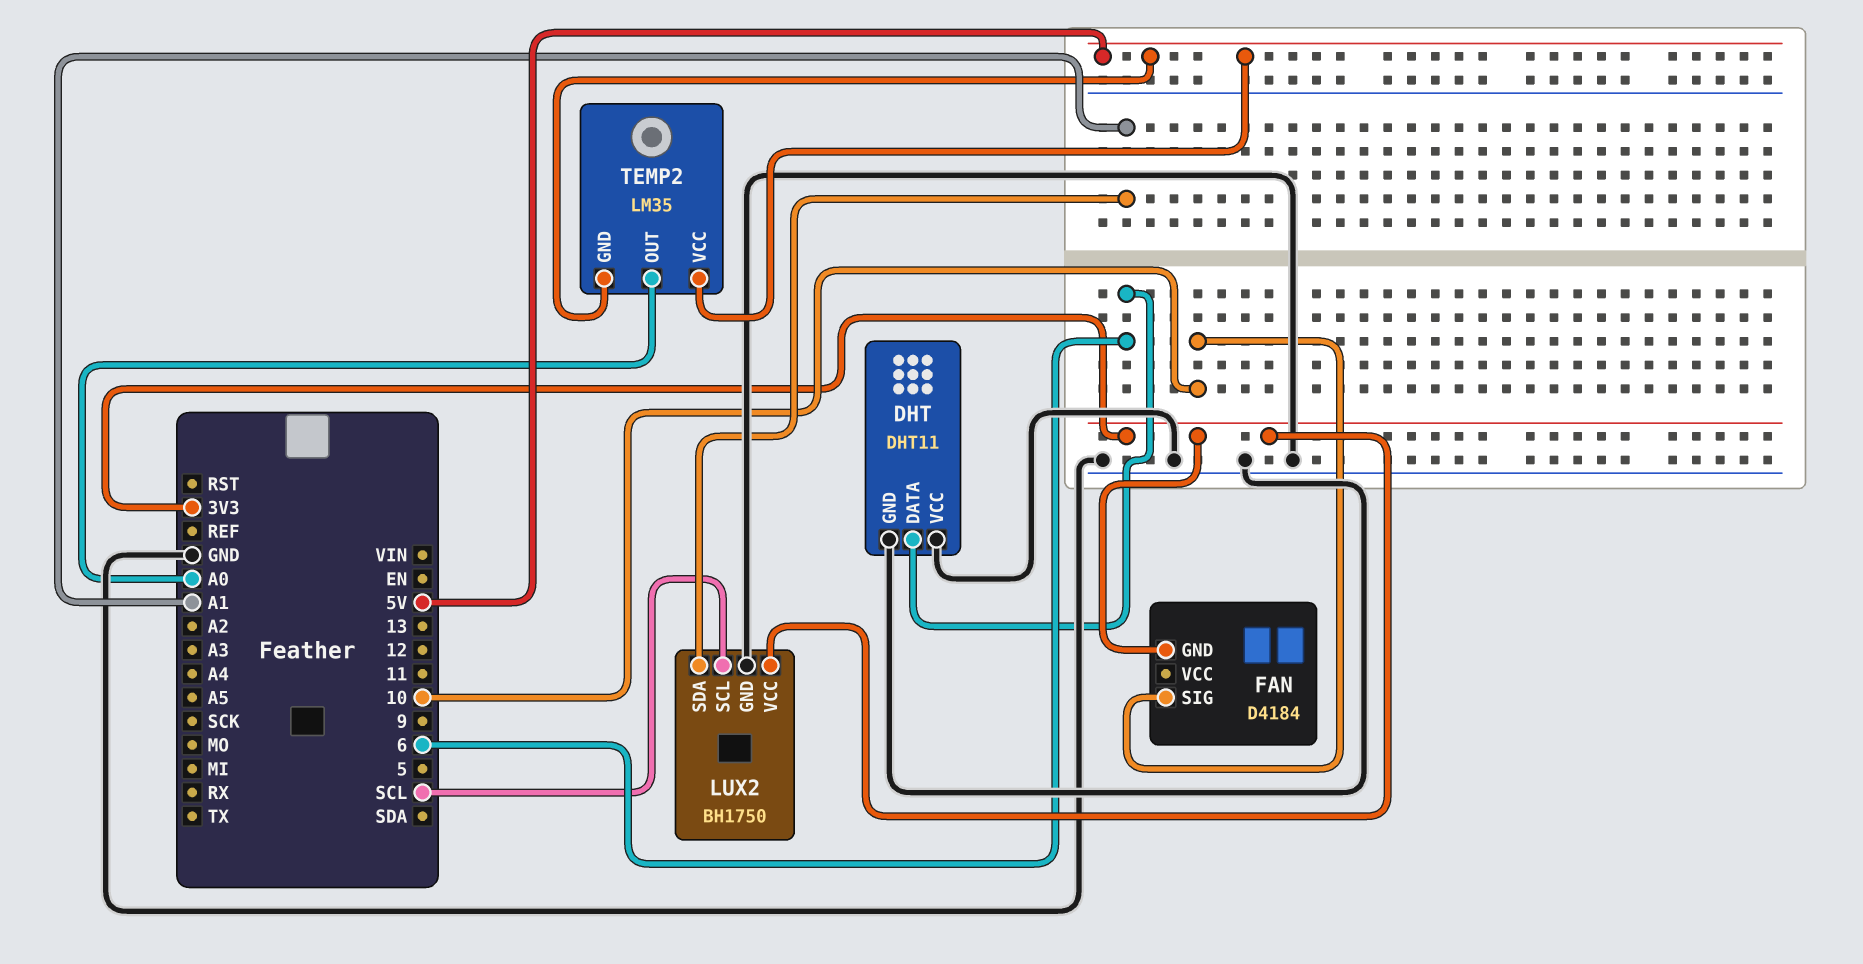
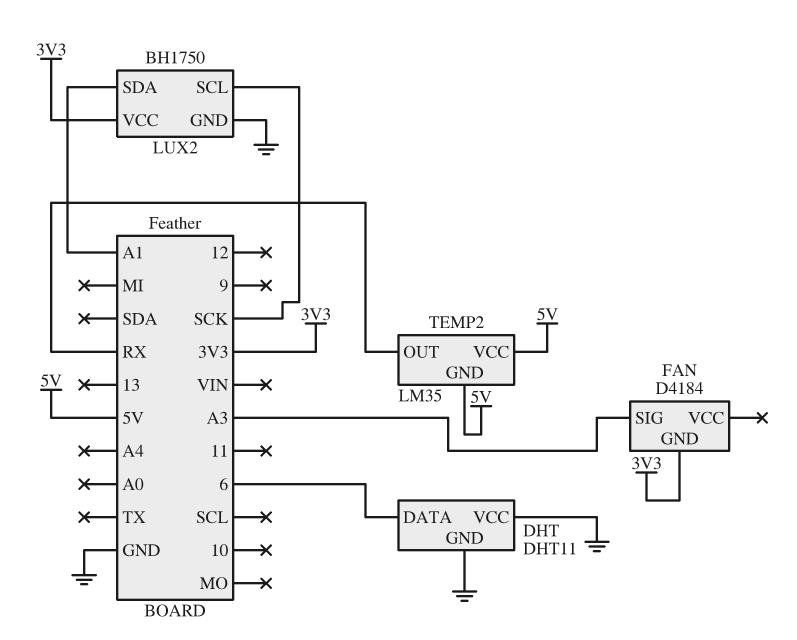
FAN pin SIG: 10 -> A3
LUX2 pin SCL: SCL -> SCK
TEMP2 pin OUT: A0 -> RX

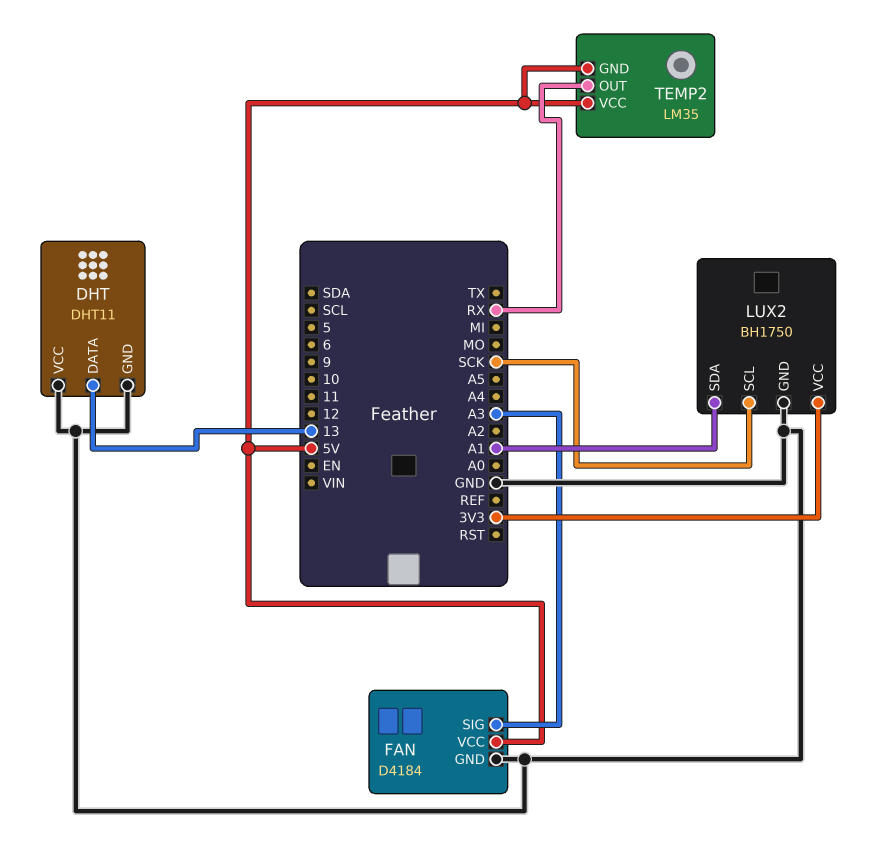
DHT pin DATA: 6 -> 13
FAN pin GND: 3V3 -> GND
FAN pin VCC: none -> 5V

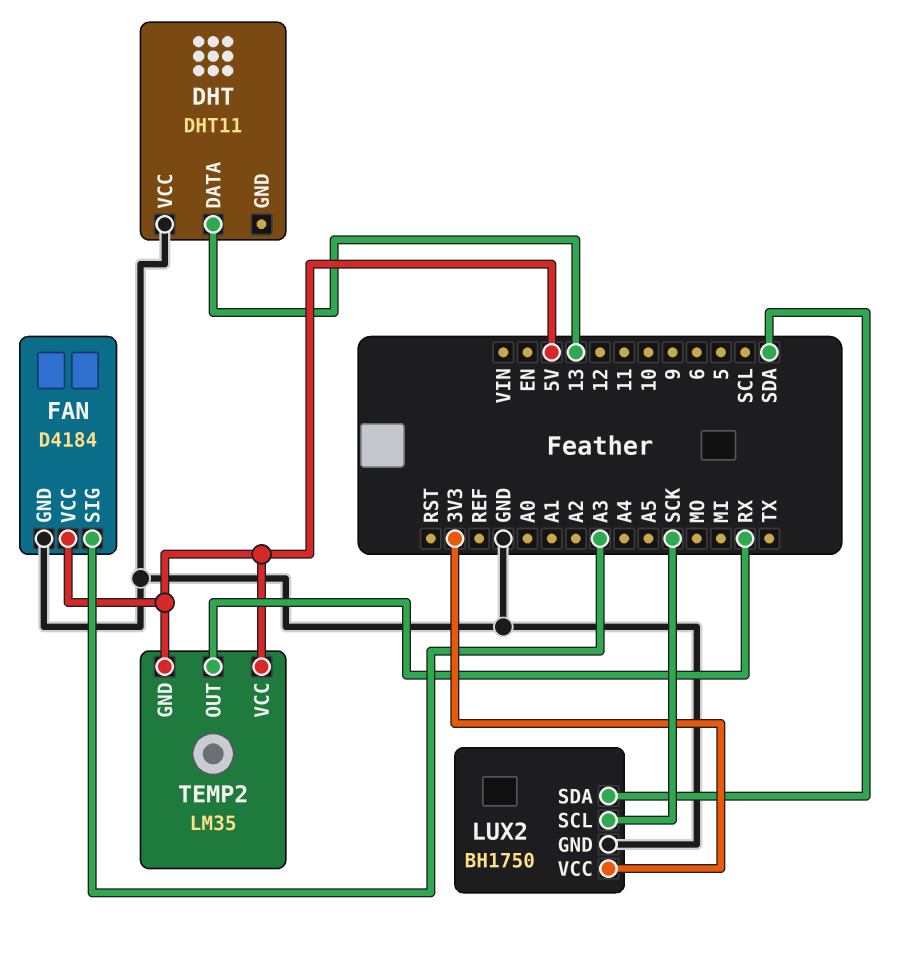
DHT pin GND: GND -> none
LUX2 pin SDA: A1 -> SDA

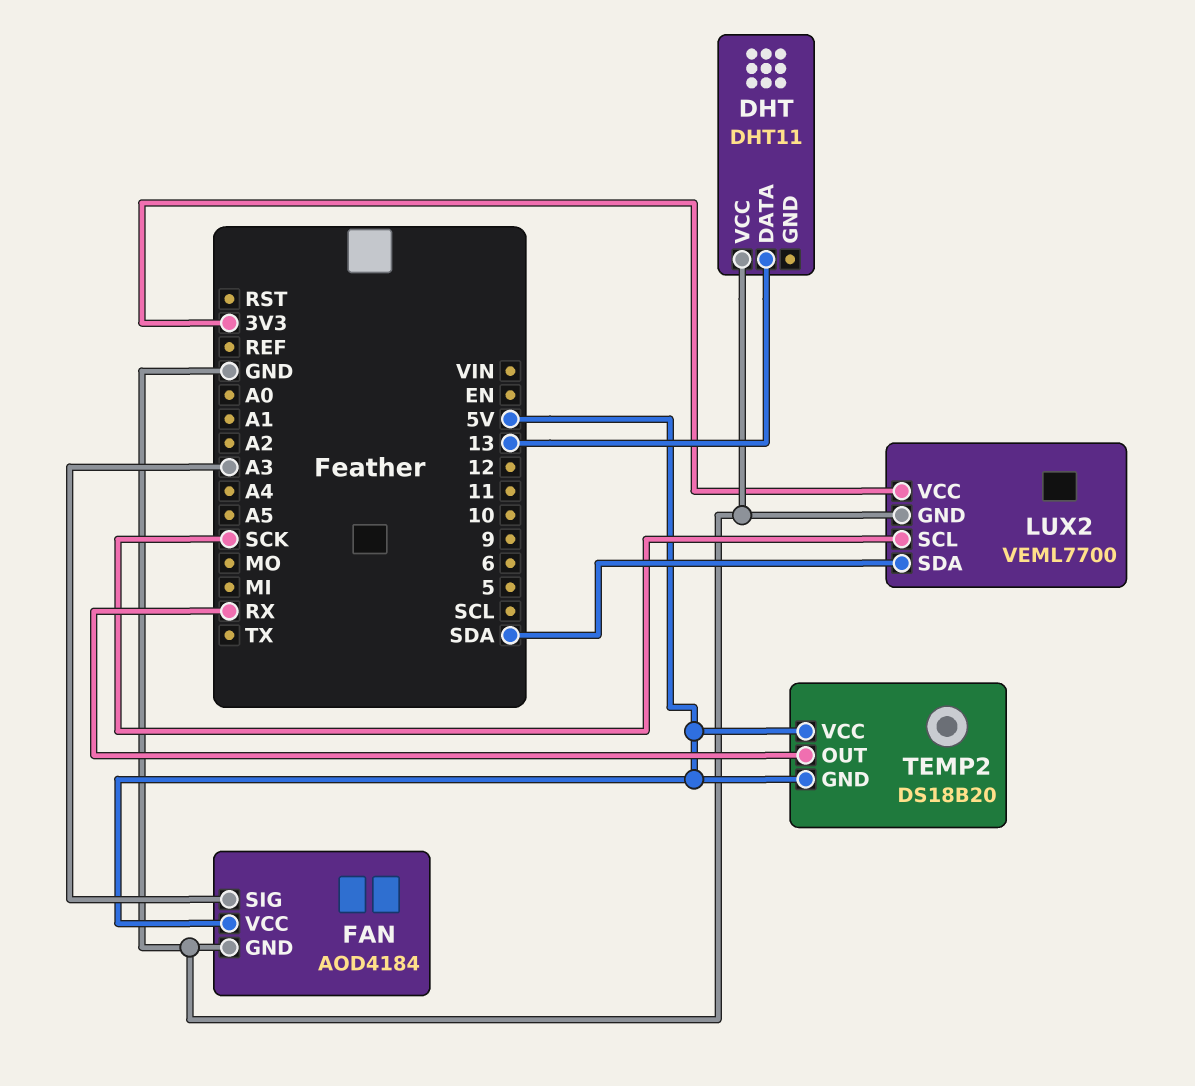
FAN: D4184 -> AOD4184
LUX2: BH1750 -> VEML7700
TEMP2: LM35 -> DS18B20

